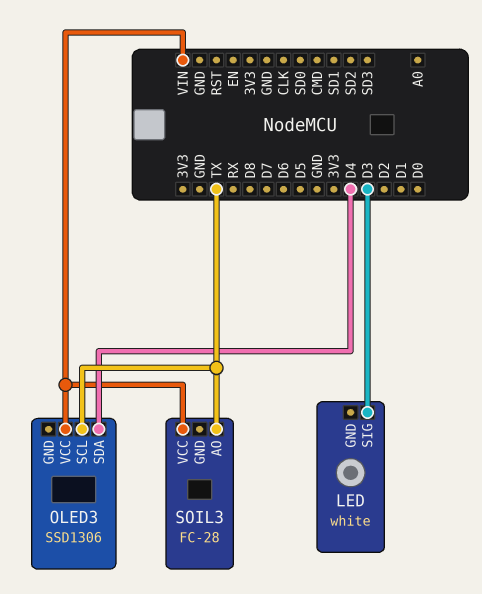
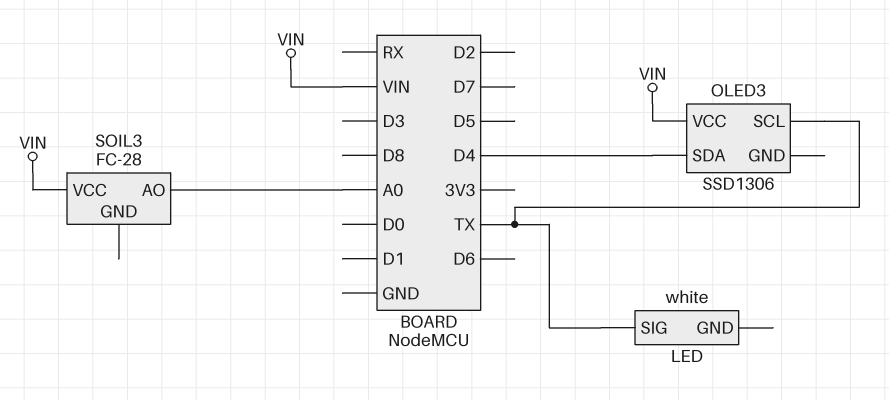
LED pin SIG: D3 -> TX
SOIL3 pin AO: TX -> A0

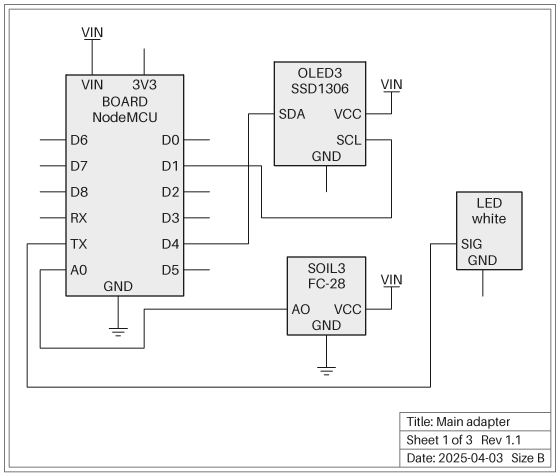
OLED3 pin SCL: TX -> D1
SOIL3 pin GND: none -> GND

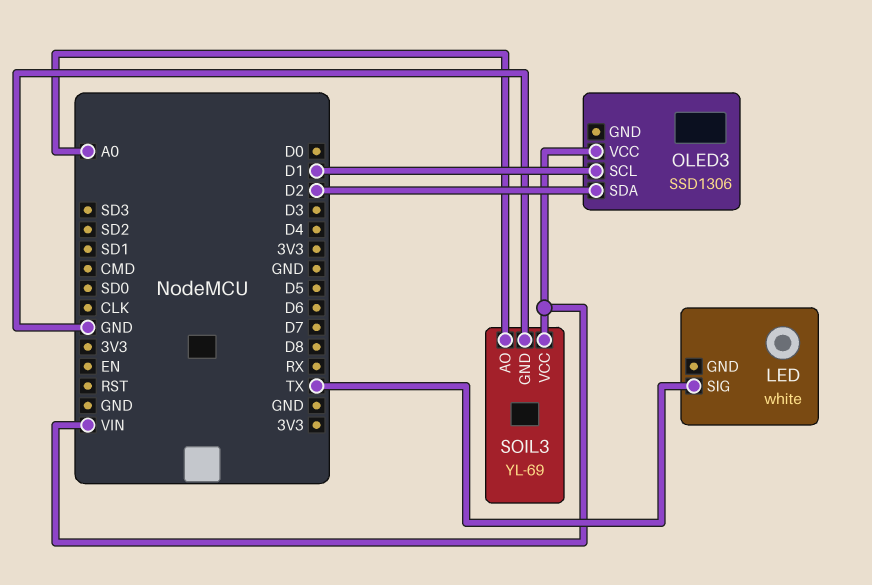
OLED3 pin SDA: D4 -> D2
SOIL3: FC-28 -> YL-69

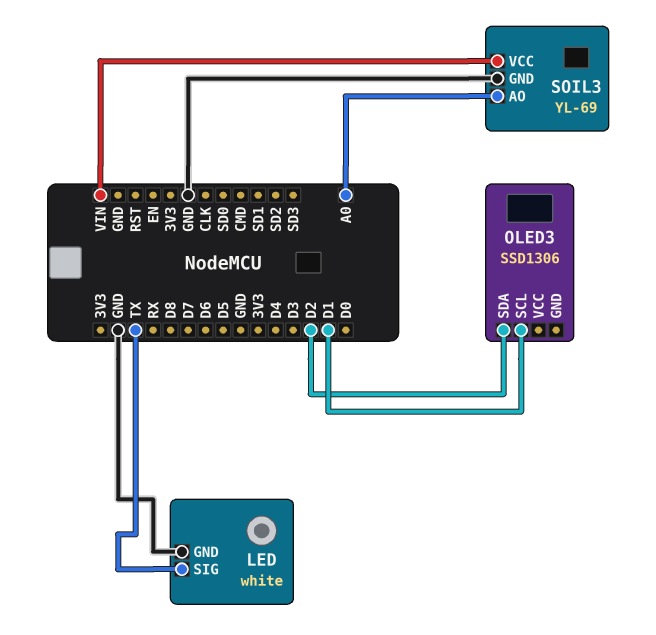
LED pin GND: none -> GND
OLED3 pin VCC: VIN -> none

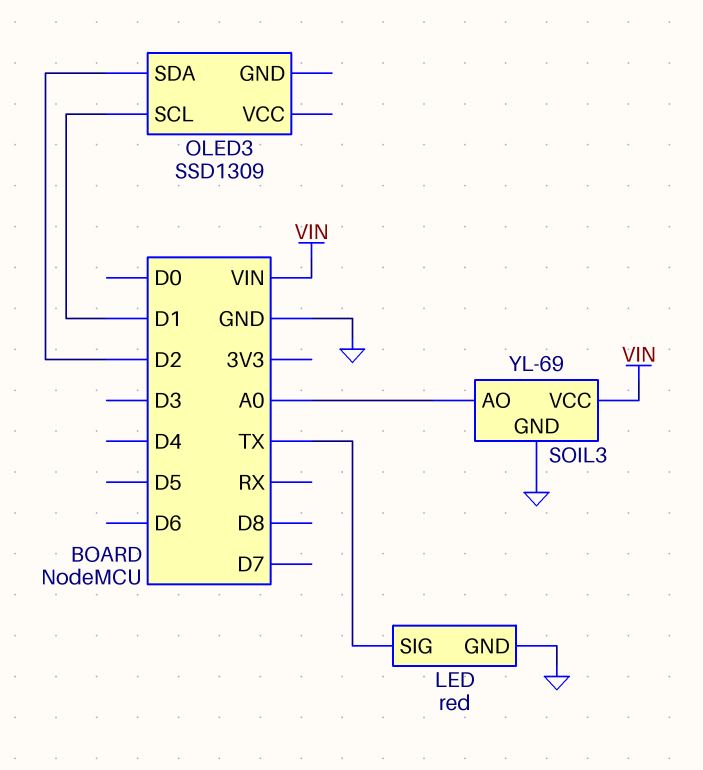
LED: white -> red
OLED3: SSD1306 -> SSD1309

